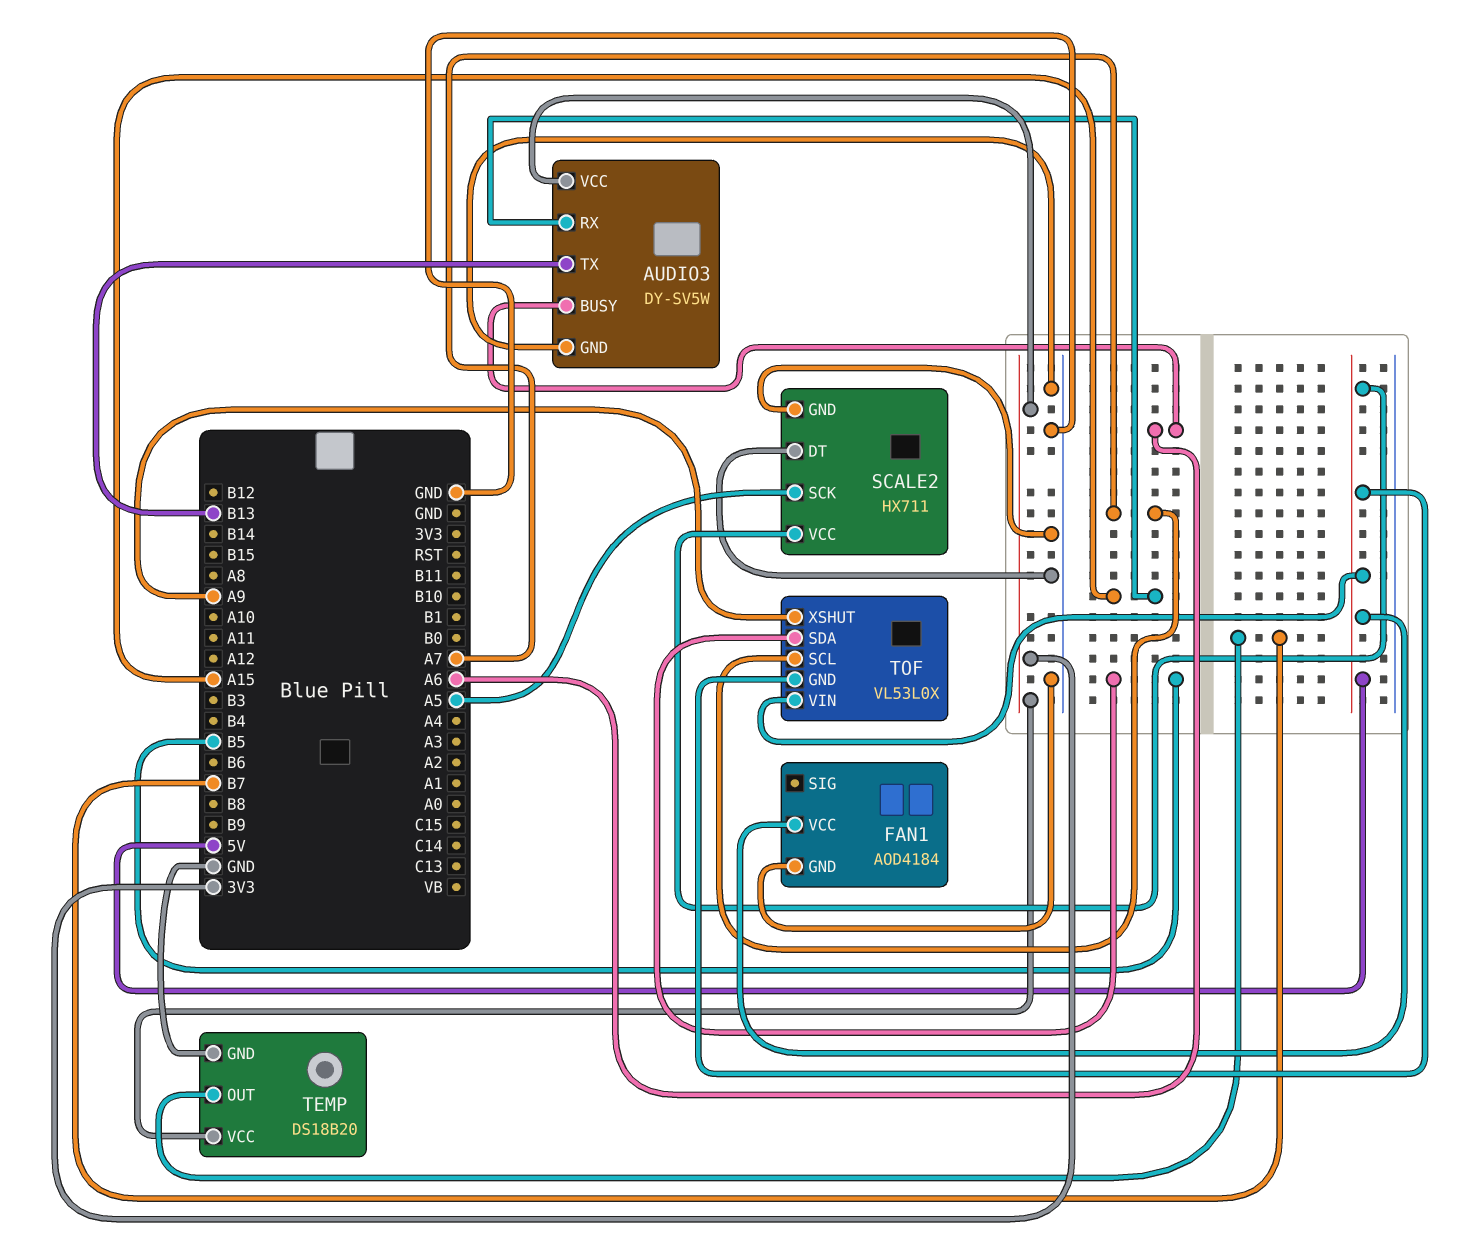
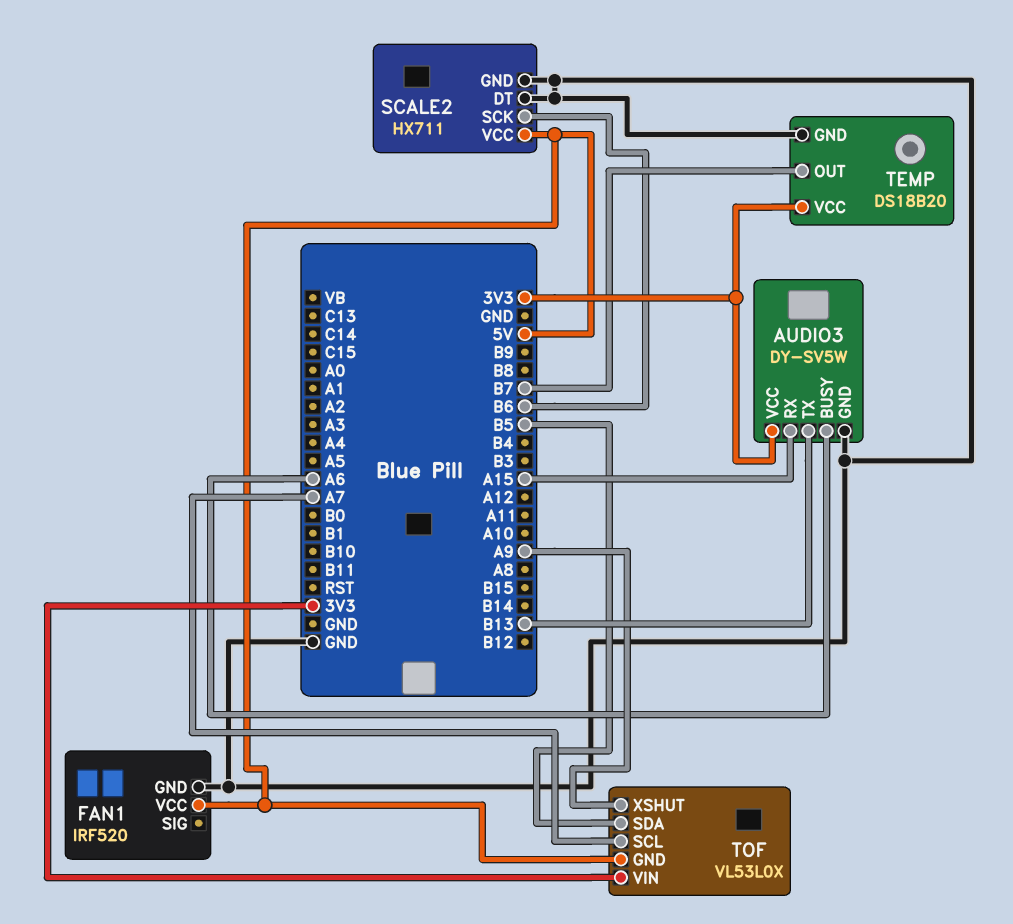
FAN1: AOD4184 -> IRF520
SCALE2 pin SCK: A5 -> B6
TOF pin VIN: 5V -> 3V3

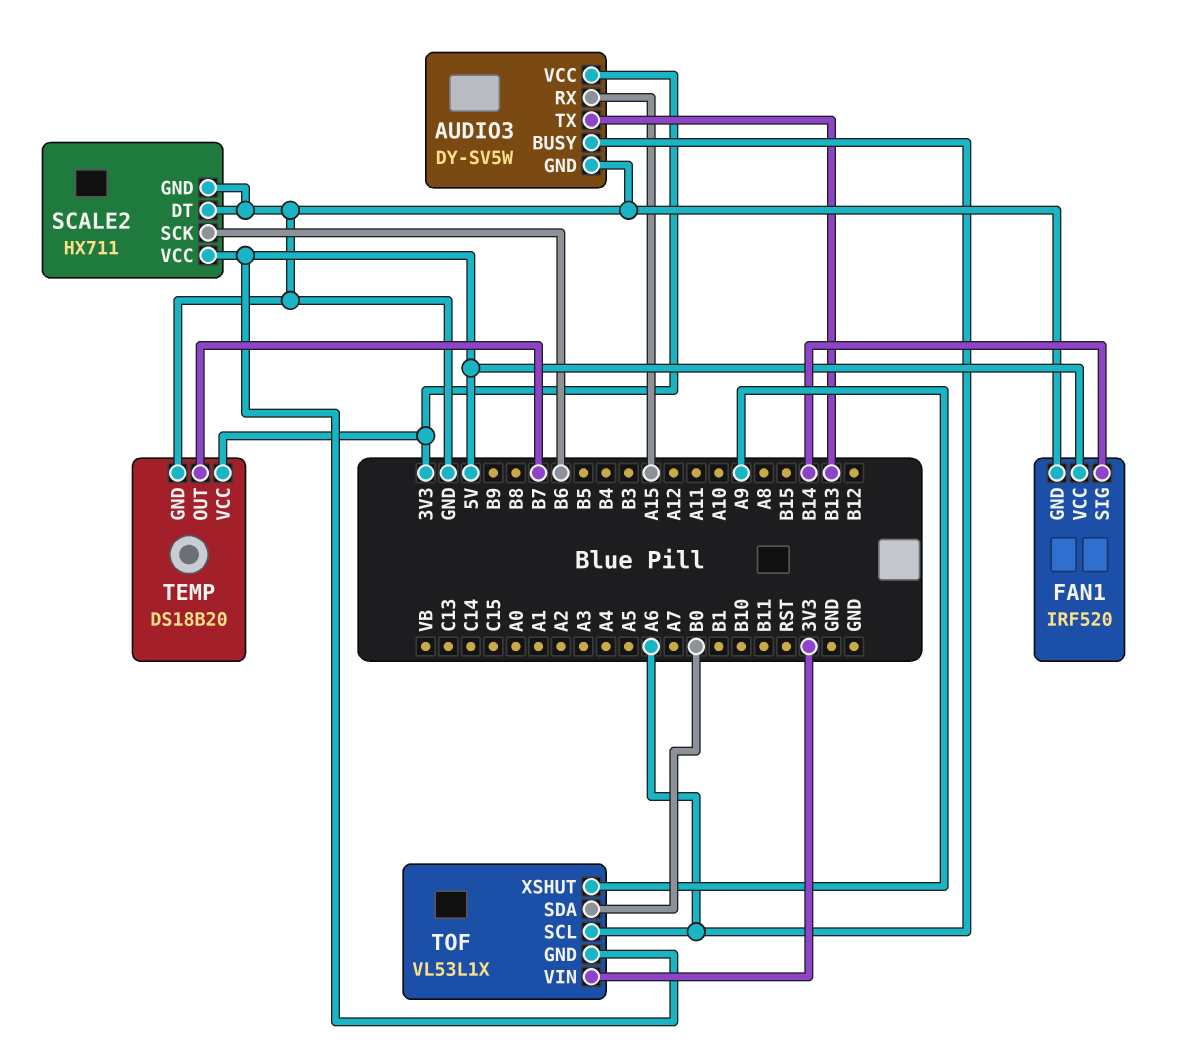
FAN1 pin SIG: none -> B14
TOF: VL53L0X -> VL53L1X
TOF pin SCL: A7 -> A6
TOF pin SDA: B5 -> B0

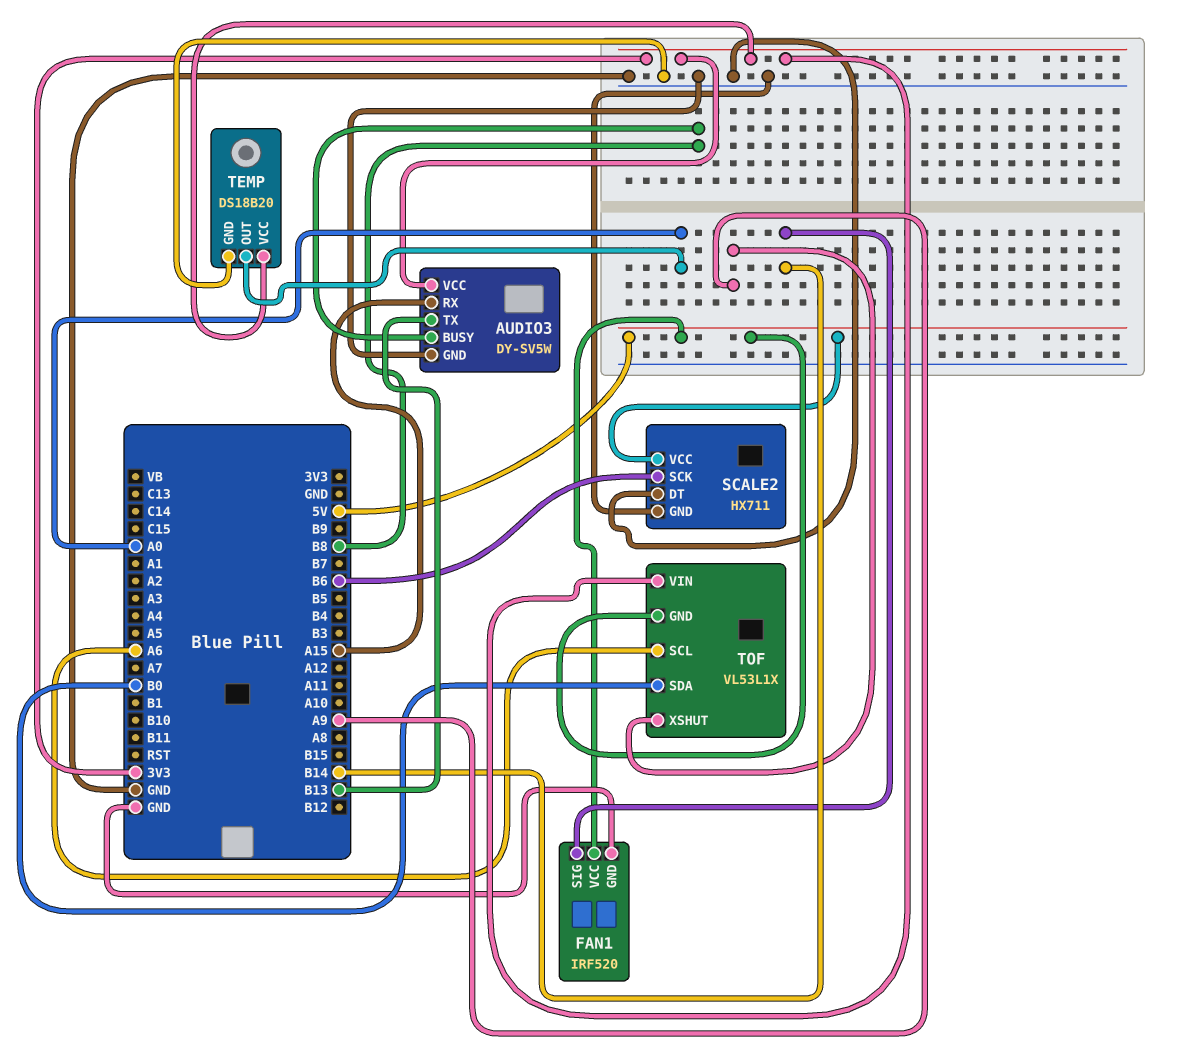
AUDIO3 pin BUSY: A6 -> B8
TEMP pin OUT: B7 -> A0

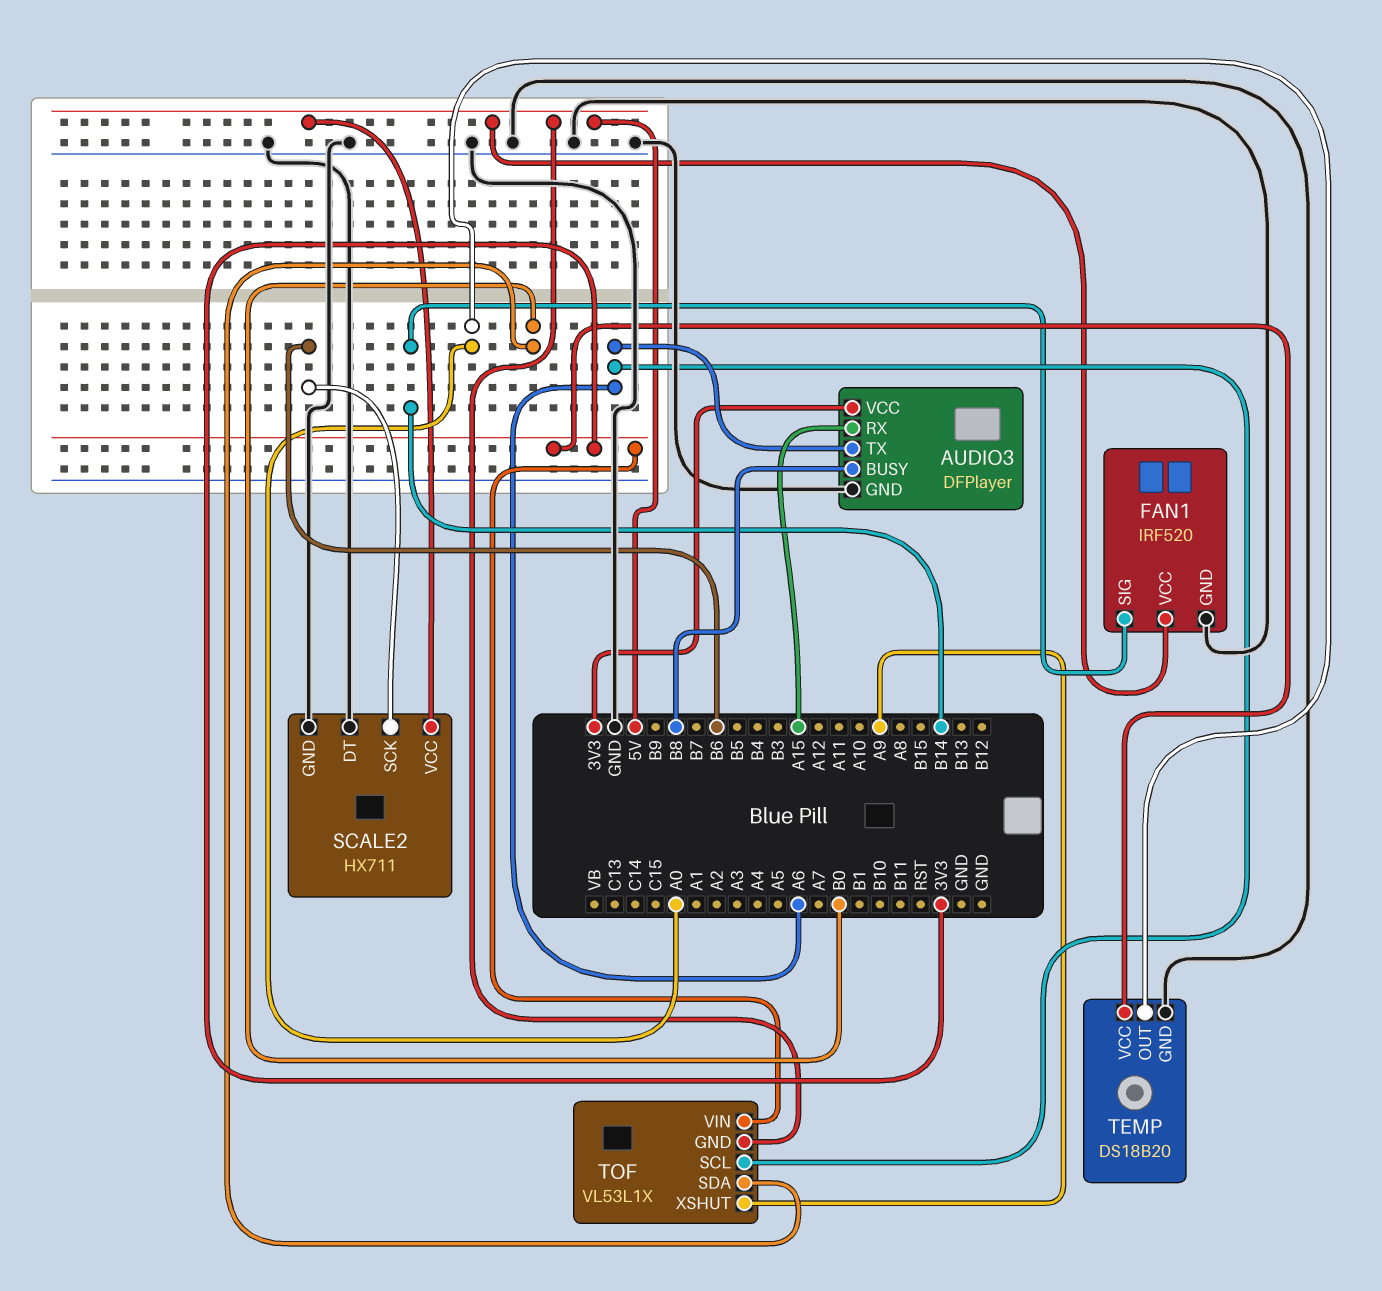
AUDIO3: DY-SV5W -> DFPlayer
AUDIO3 pin TX: B13 -> A6

